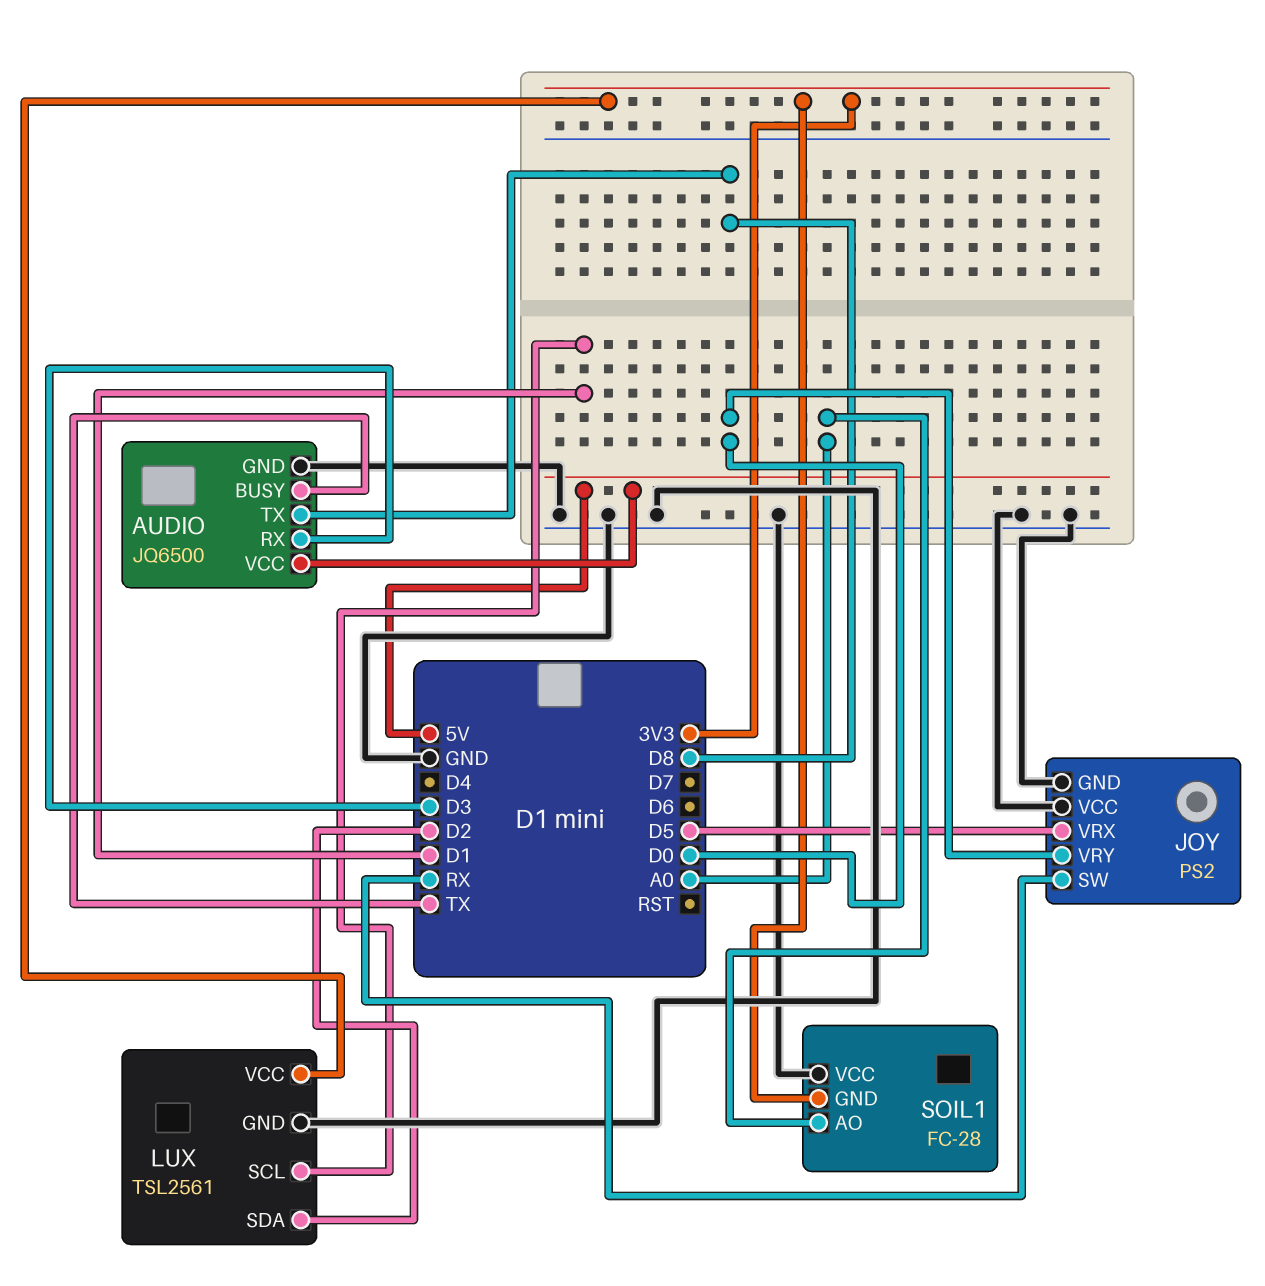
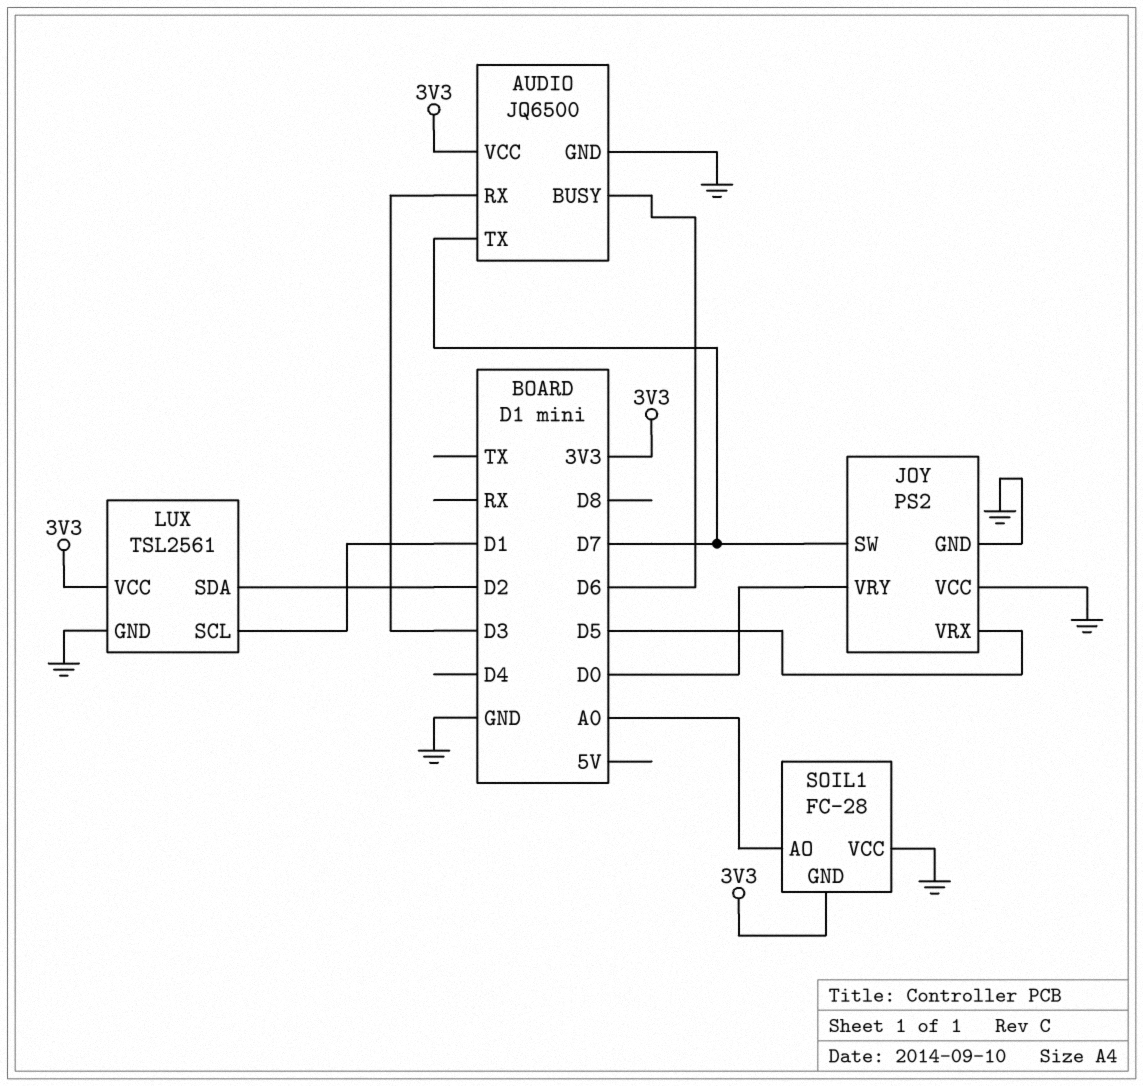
AUDIO pin BUSY: TX -> D6
AUDIO pin TX: D8 -> D7
AUDIO pin VCC: 5V -> 3V3
JOY pin SW: RX -> D7

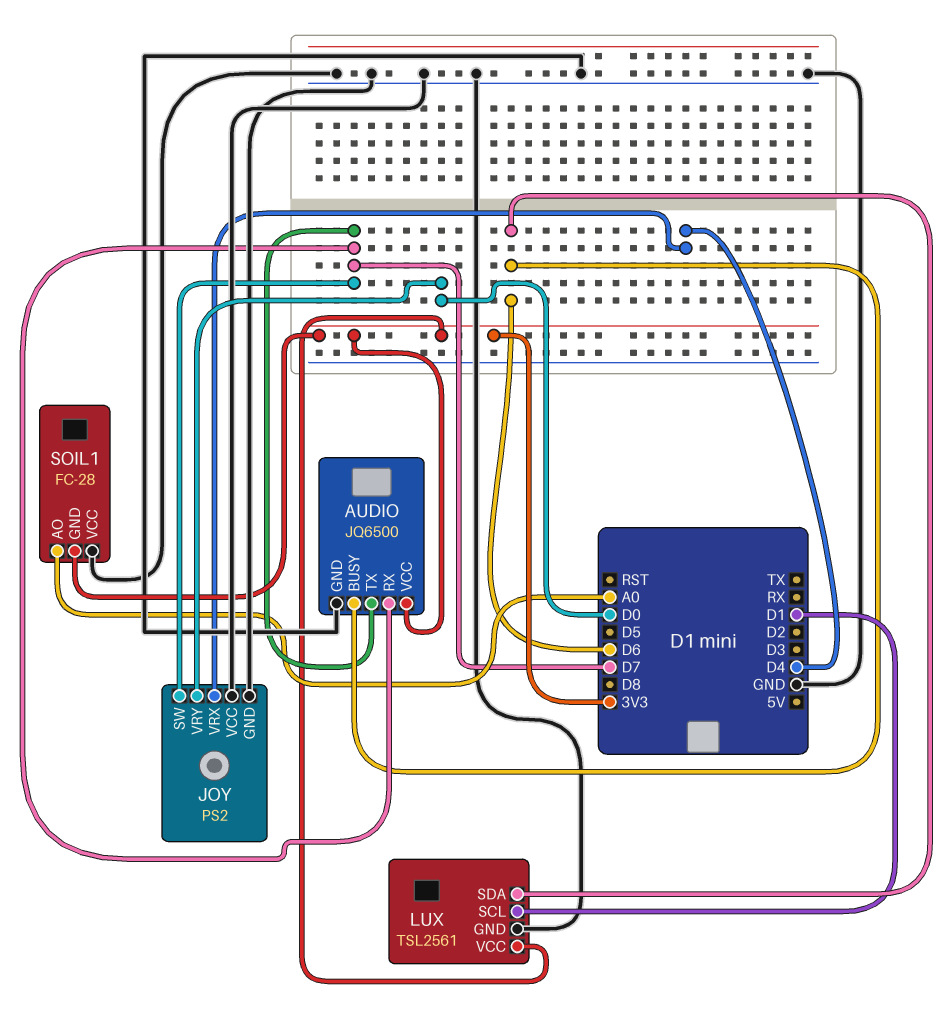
AUDIO pin RX: D3 -> D7
JOY pin VRX: D5 -> D4
LUX pin SDA: D2 -> D6

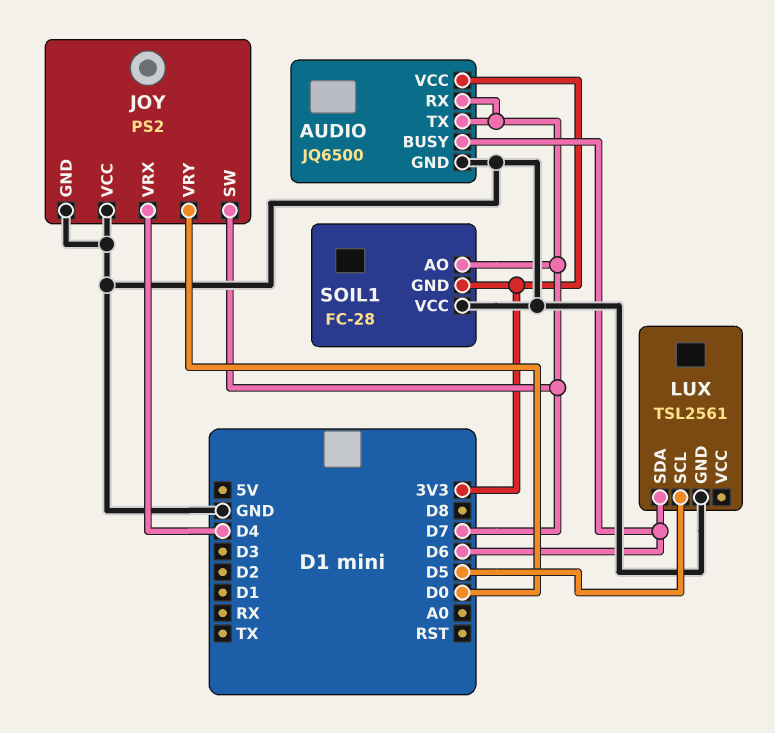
LUX pin SCL: D1 -> D5
LUX pin VCC: 3V3 -> none
SOIL1 pin AO: A0 -> D7

